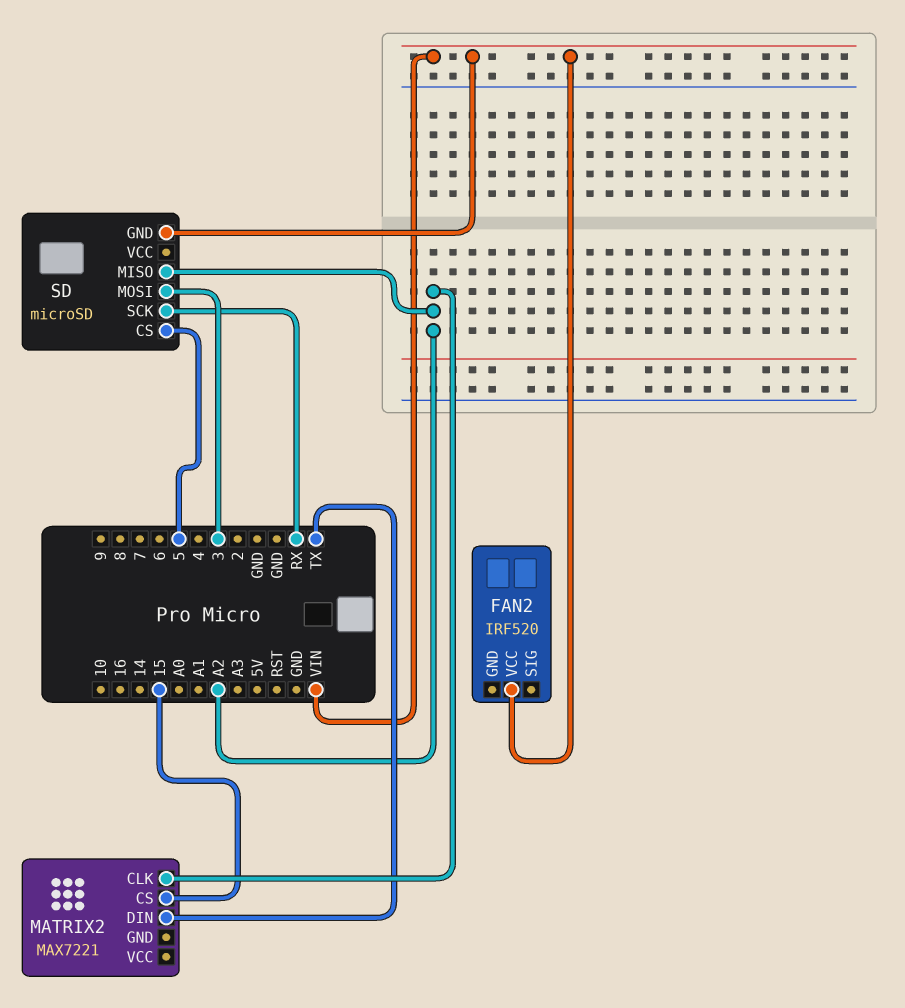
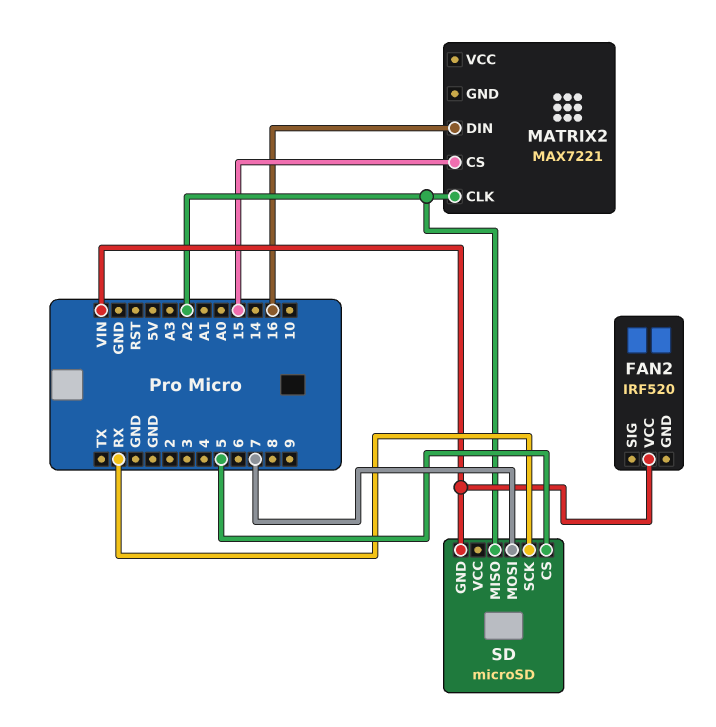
MATRIX2 pin DIN: TX -> 16
SD pin MOSI: 3 -> 7

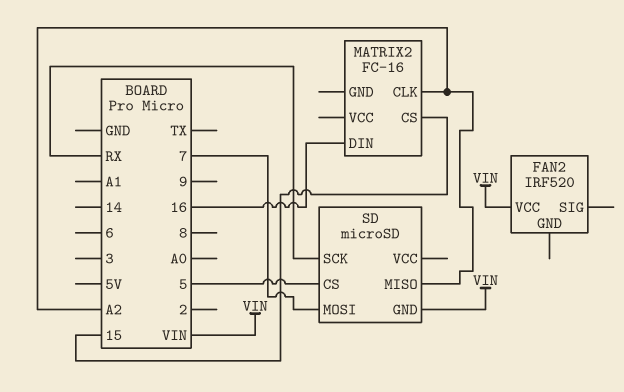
MATRIX2: MAX7221 -> FC-16

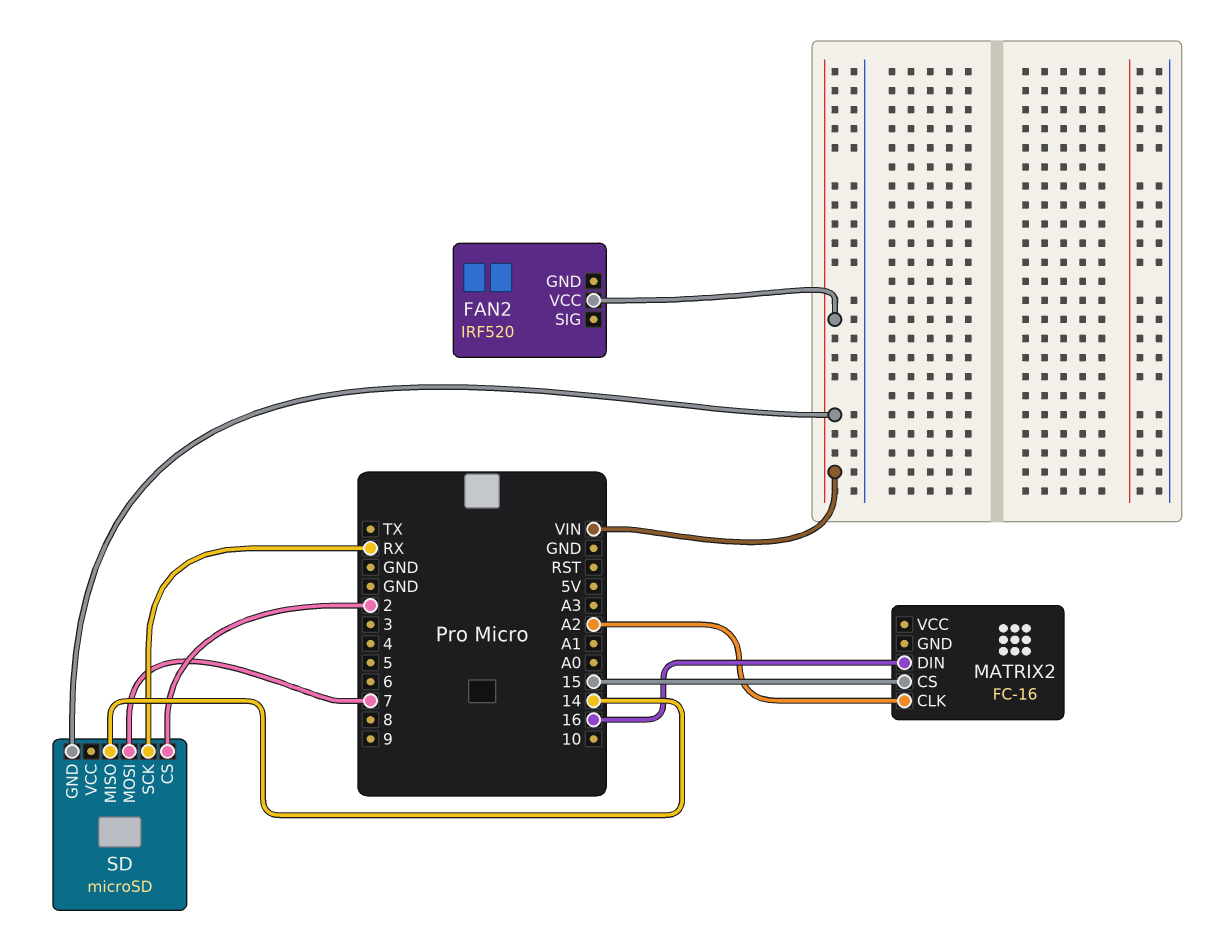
SD pin CS: 5 -> 2
SD pin MISO: A2 -> 14

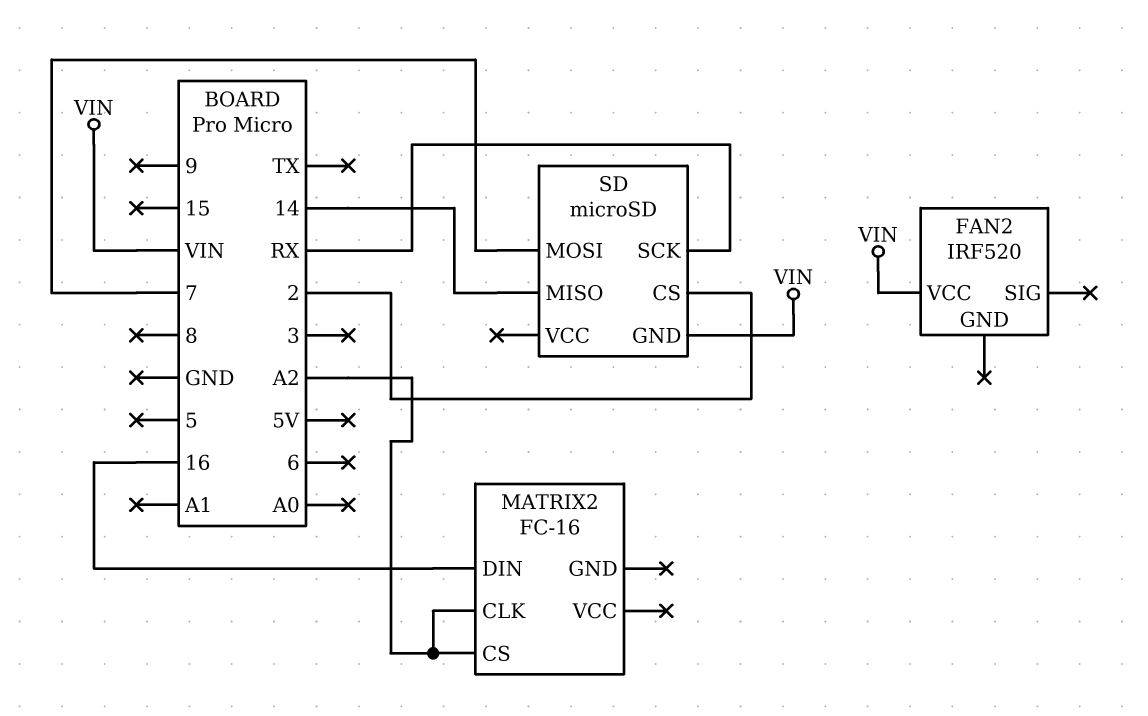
MATRIX2 pin CS: 15 -> A2

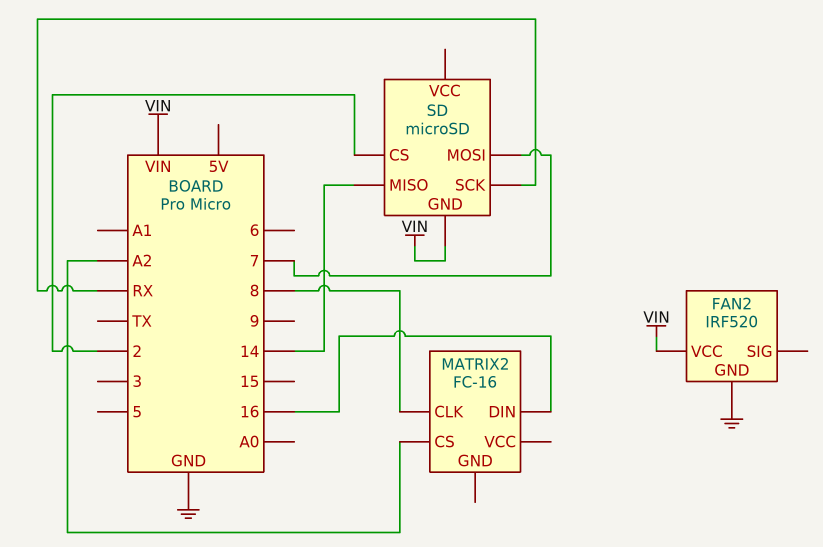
FAN2 pin GND: none -> GND
MATRIX2 pin CLK: A2 -> 8

